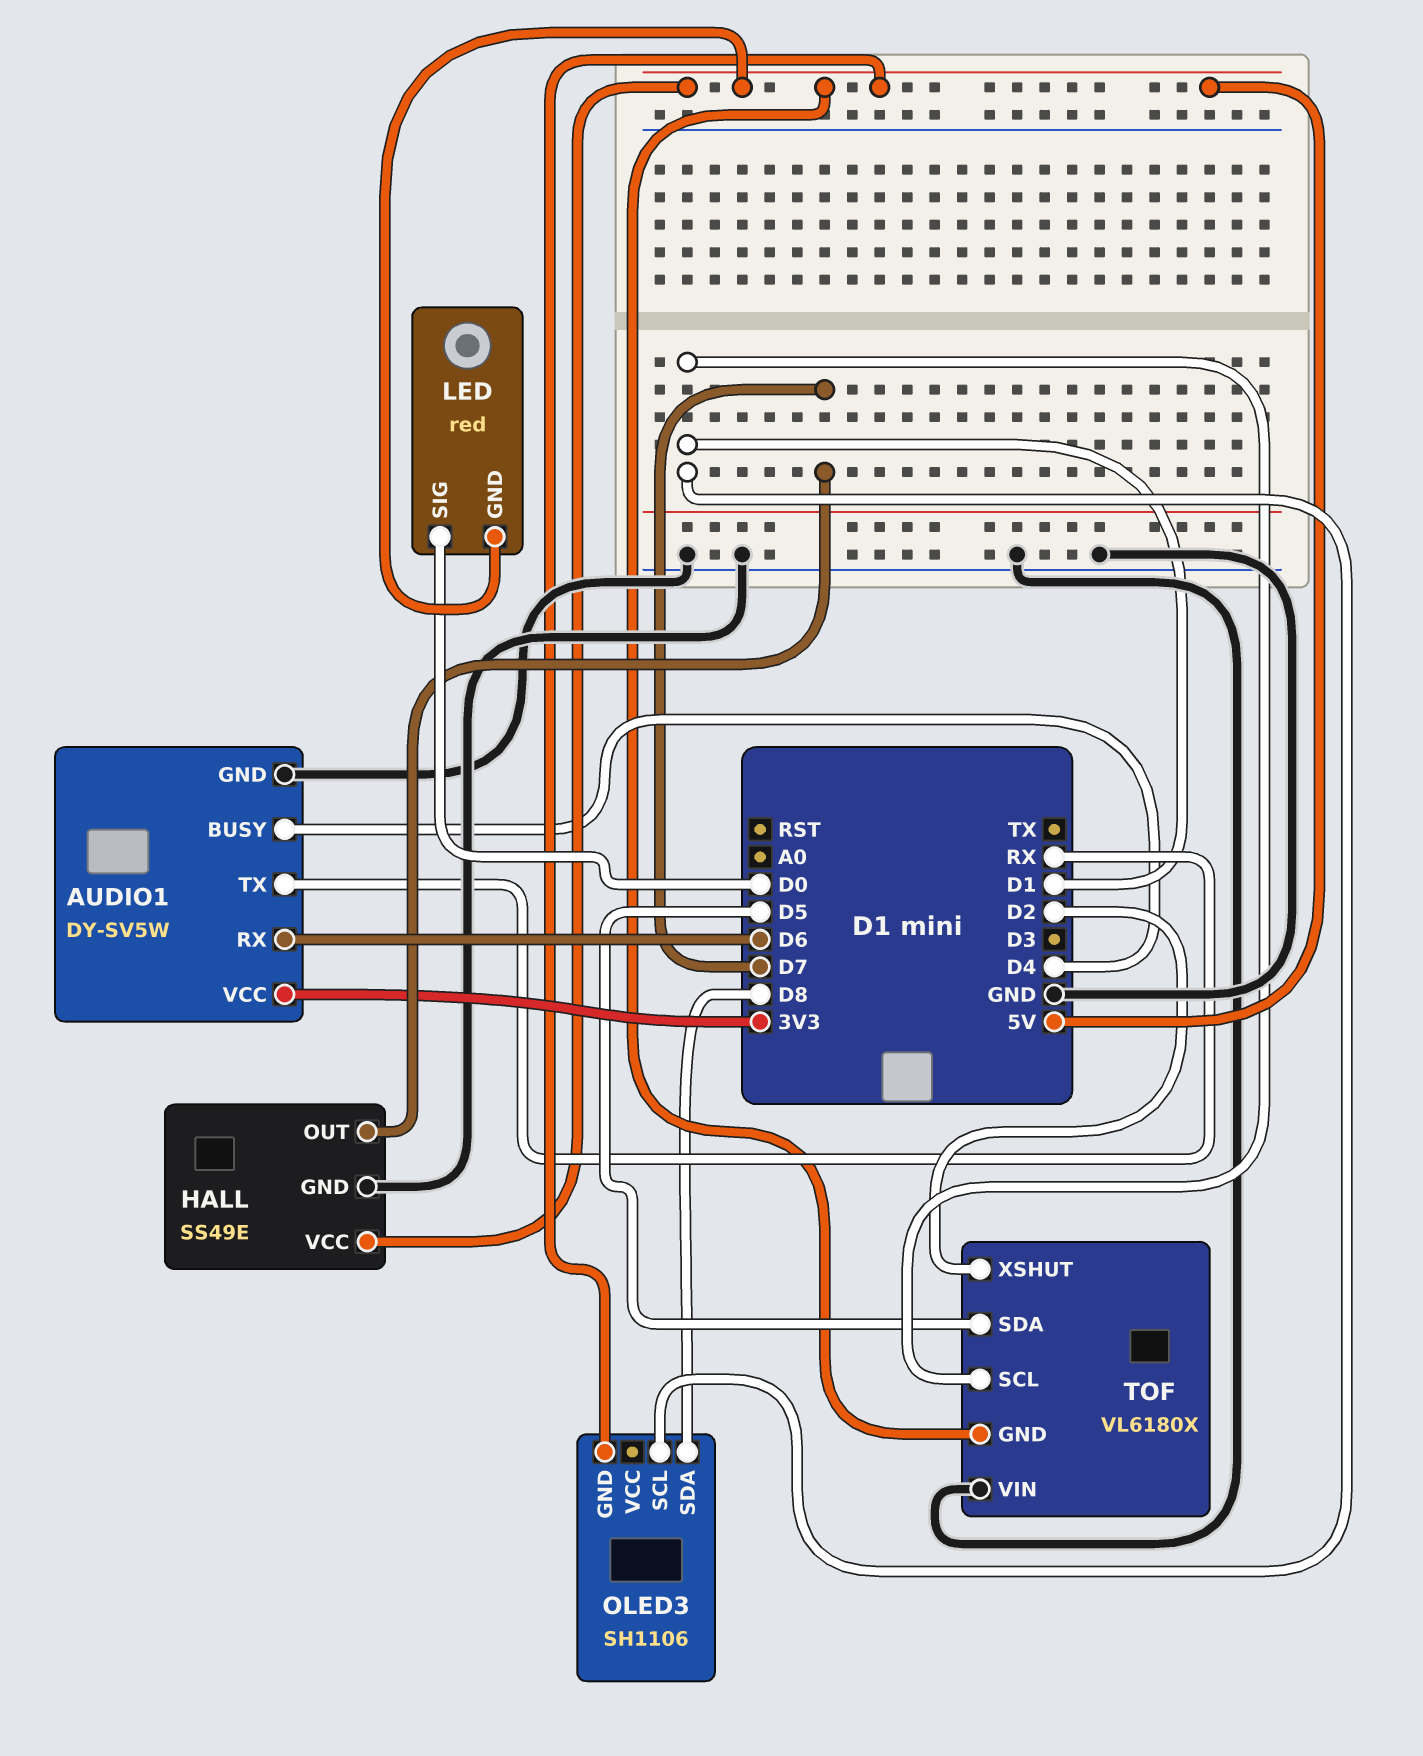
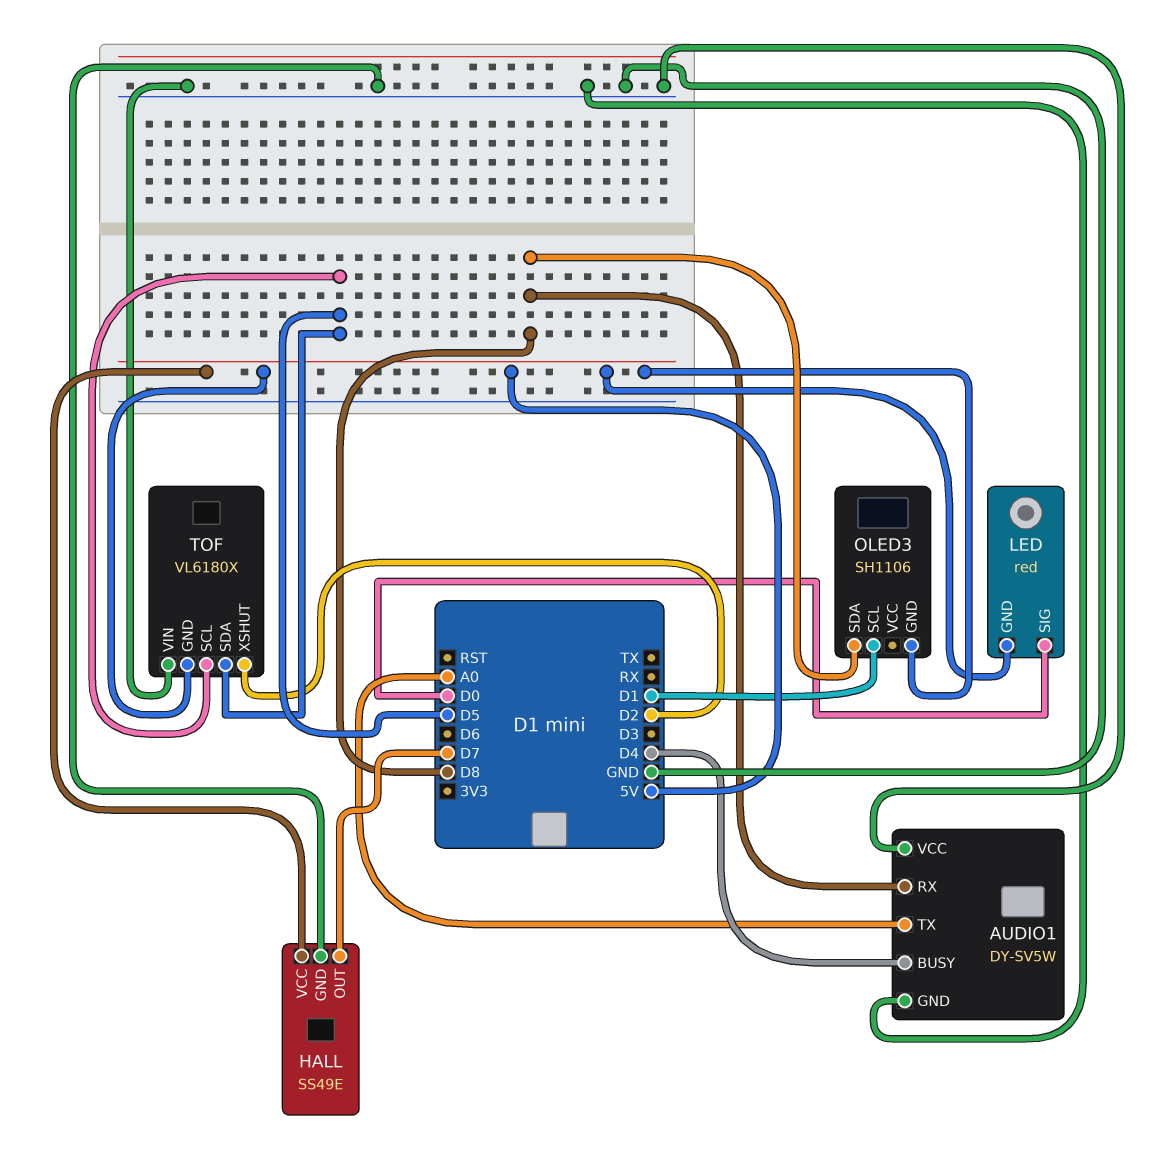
AUDIO1 pin RX: D6 -> D8
AUDIO1 pin TX: RX -> A0
AUDIO1 pin VCC: 3V3 -> GND
TOF pin SCL: D1 -> D5

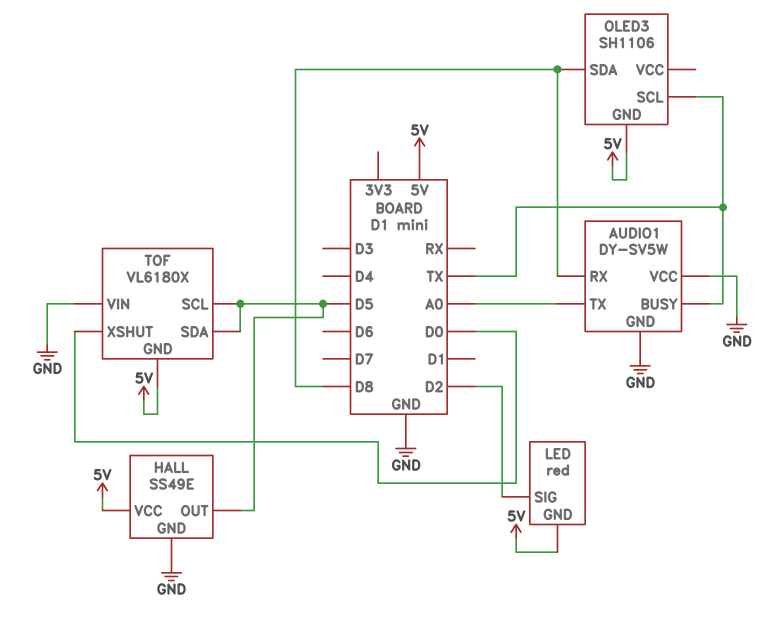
AUDIO1 pin BUSY: D4 -> TX
HALL pin OUT: D7 -> D5
LED pin SIG: D0 -> D2
OLED3 pin SCL: D1 -> TX
TOF pin XSHUT: D2 -> D0

